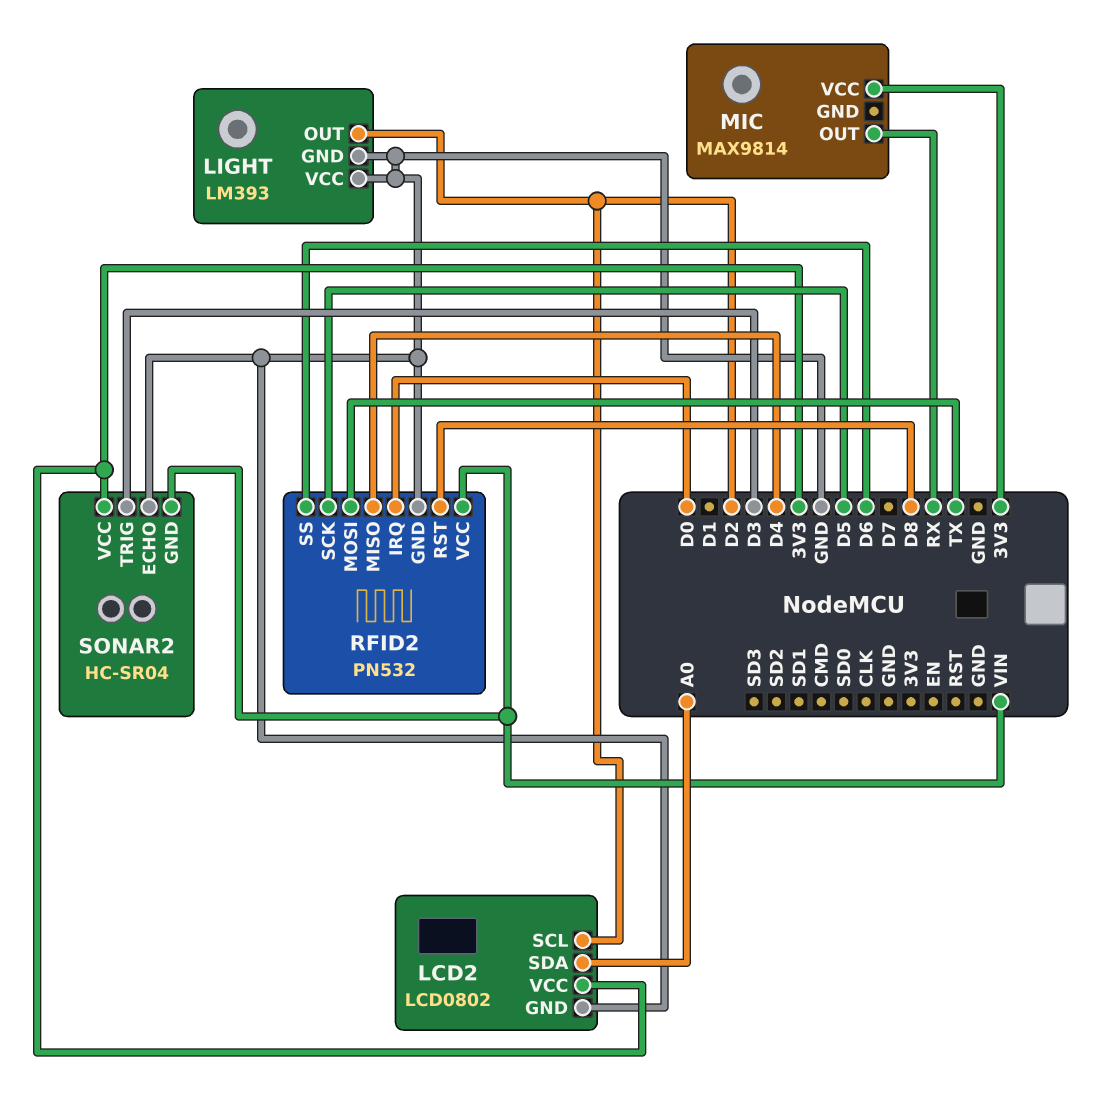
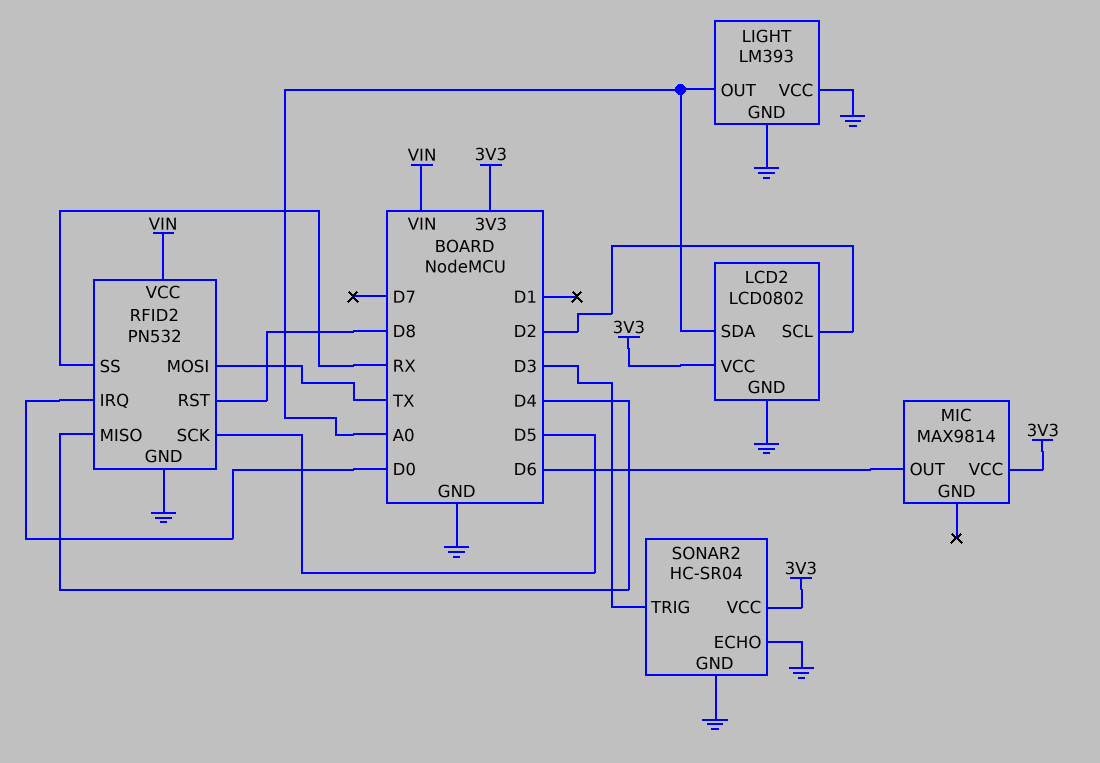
LIGHT pin OUT: D2 -> A0
MIC pin OUT: RX -> D6
RFID2 pin SS: D6 -> RX
SONAR2 pin GND: VIN -> GND

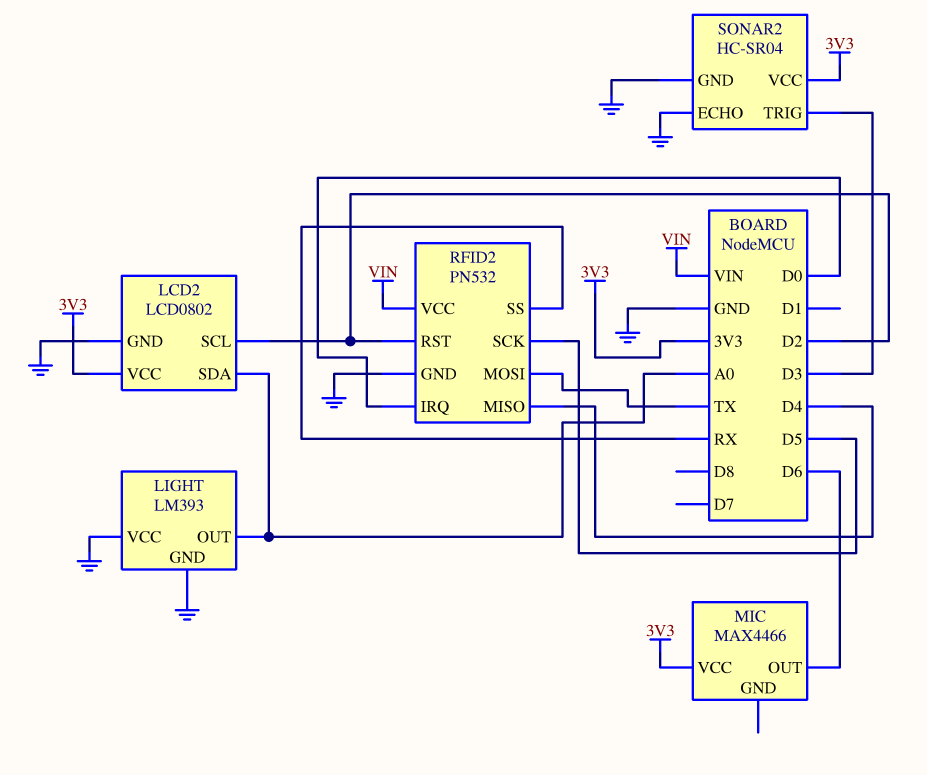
MIC: MAX9814 -> MAX4466
RFID2 pin RST: D8 -> D2

